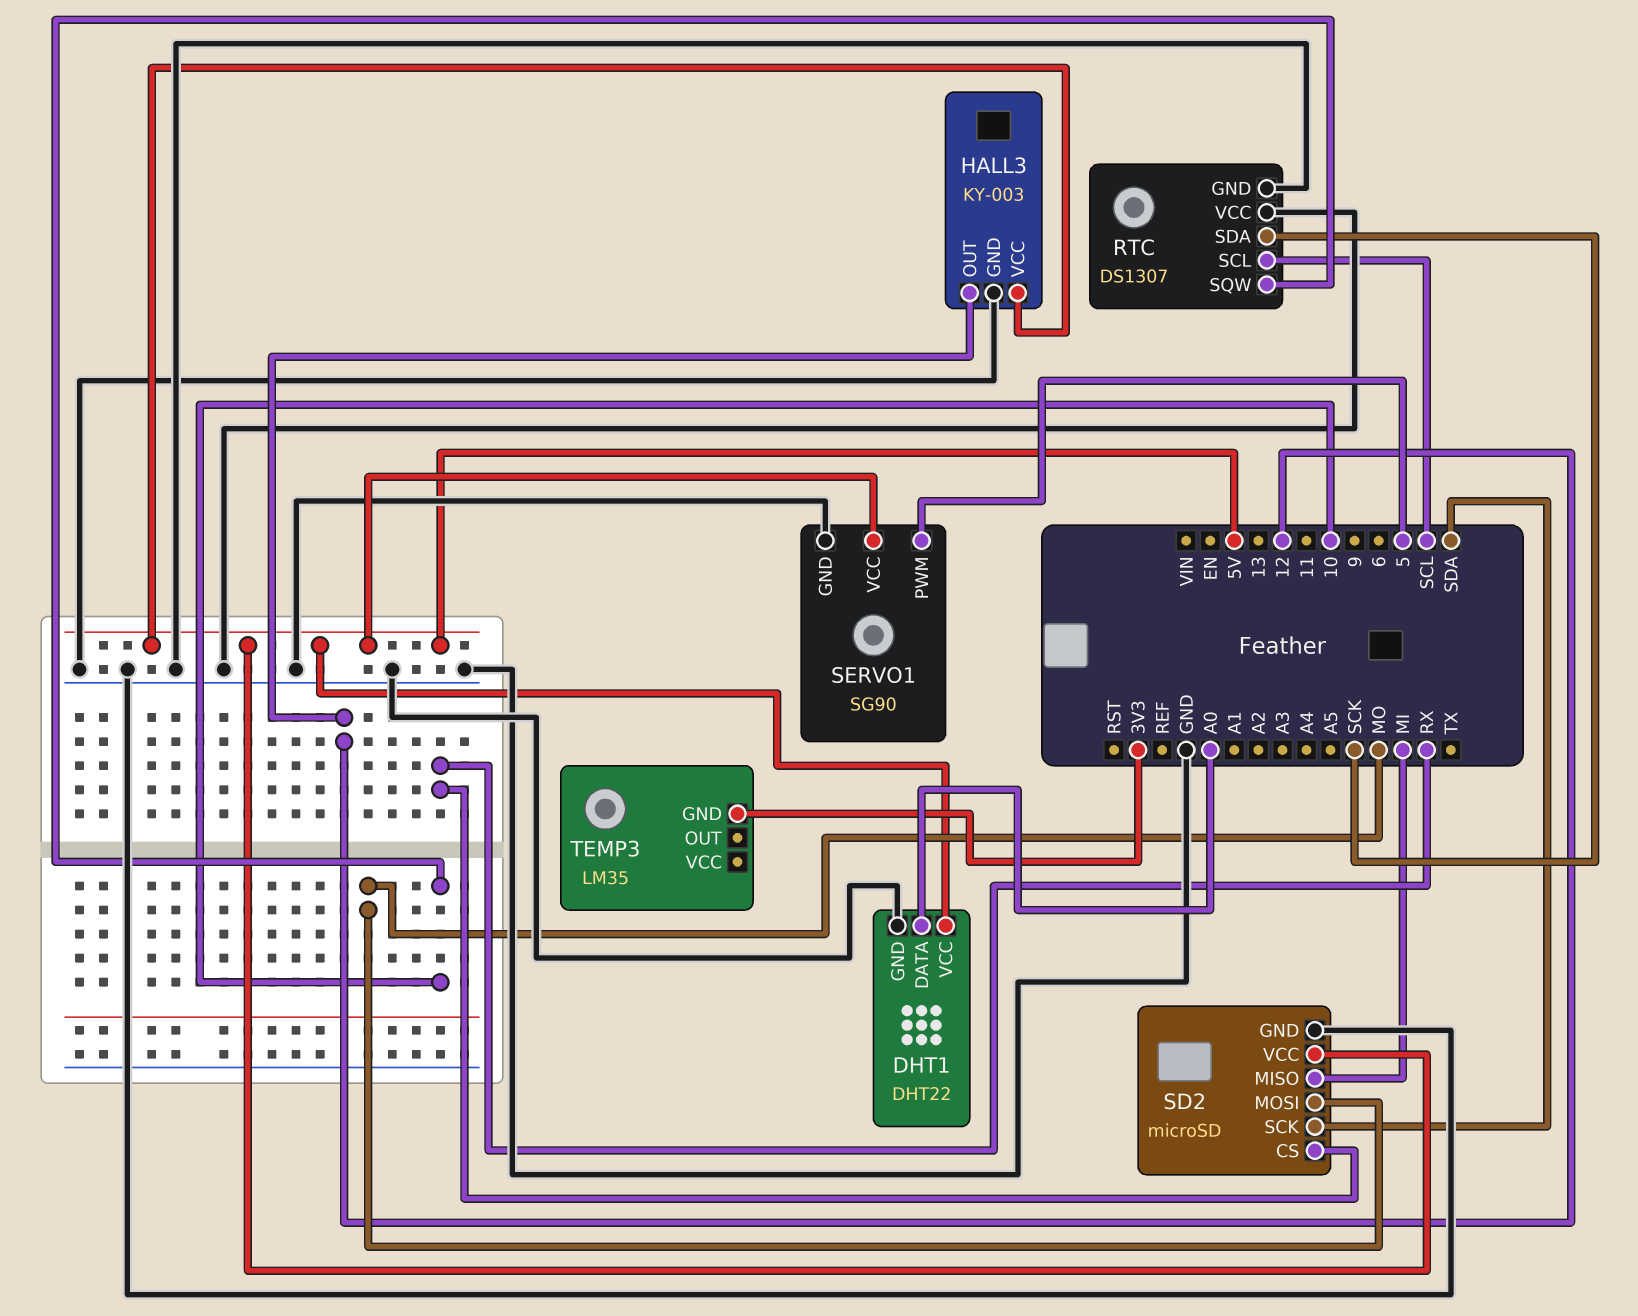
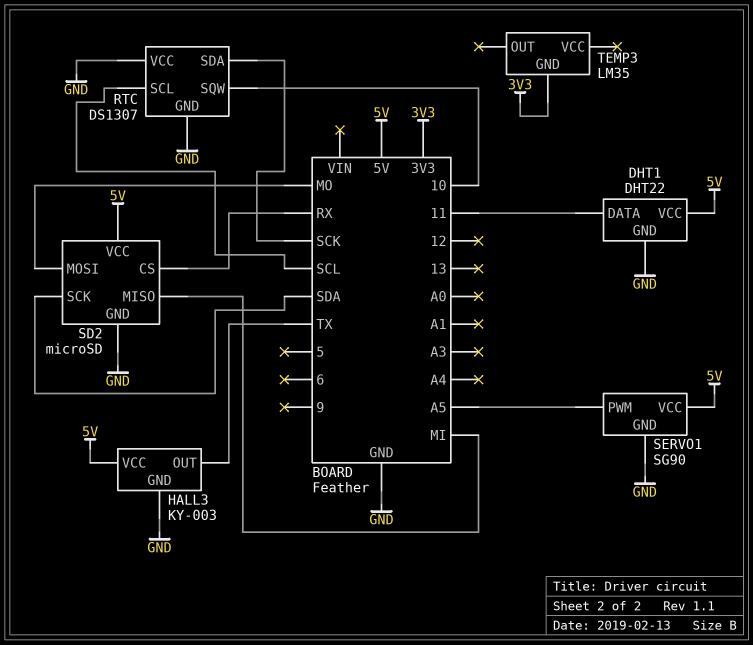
DHT1 pin DATA: A0 -> 11
HALL3 pin OUT: 12 -> TX
SERVO1 pin PWM: 5 -> A5

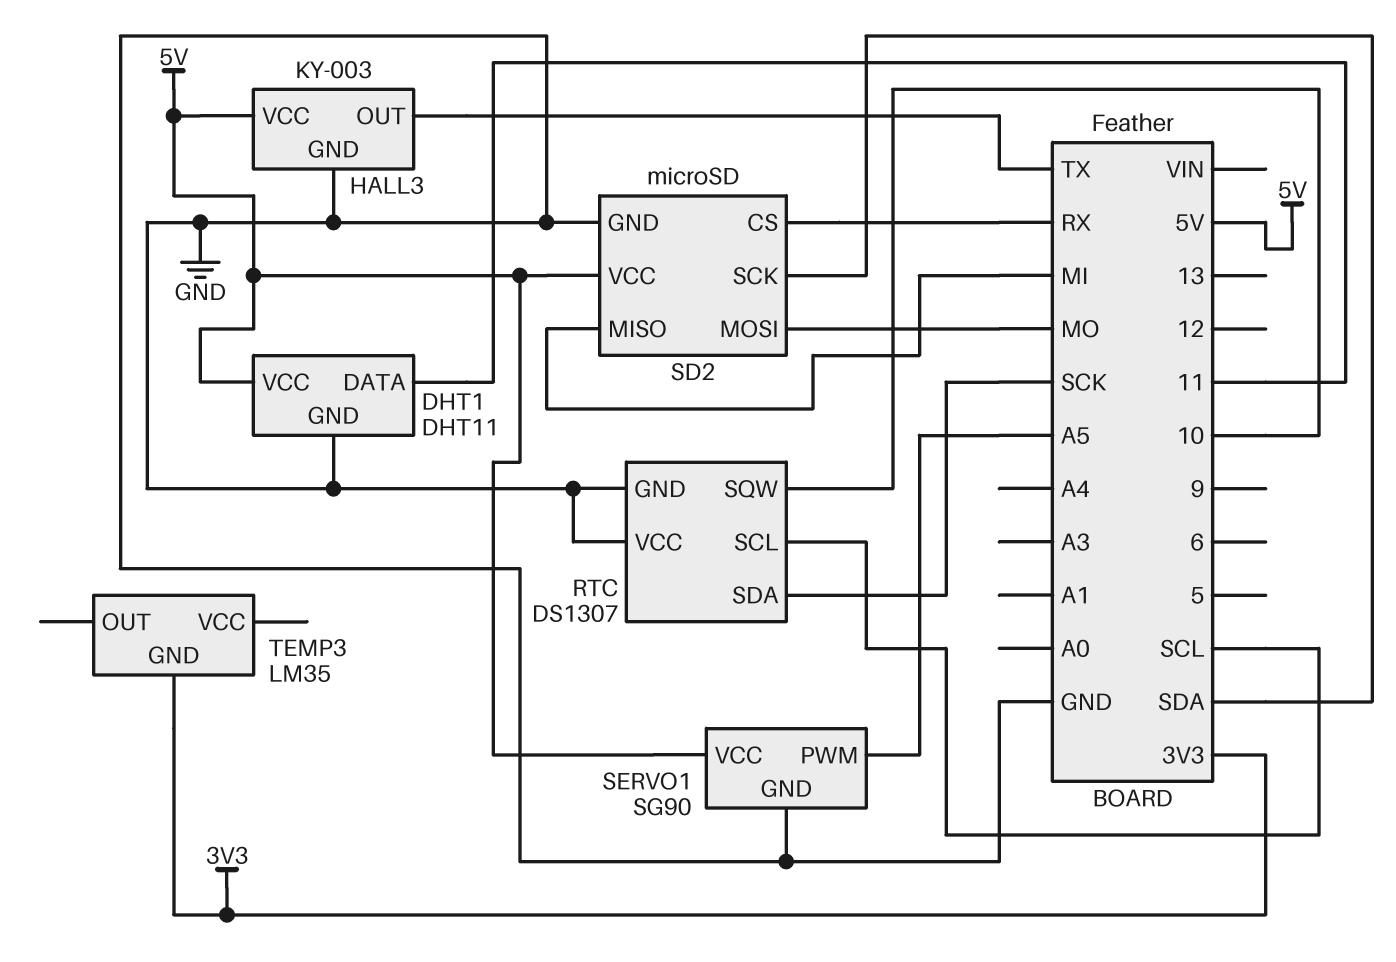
DHT1: DHT22 -> DHT11

